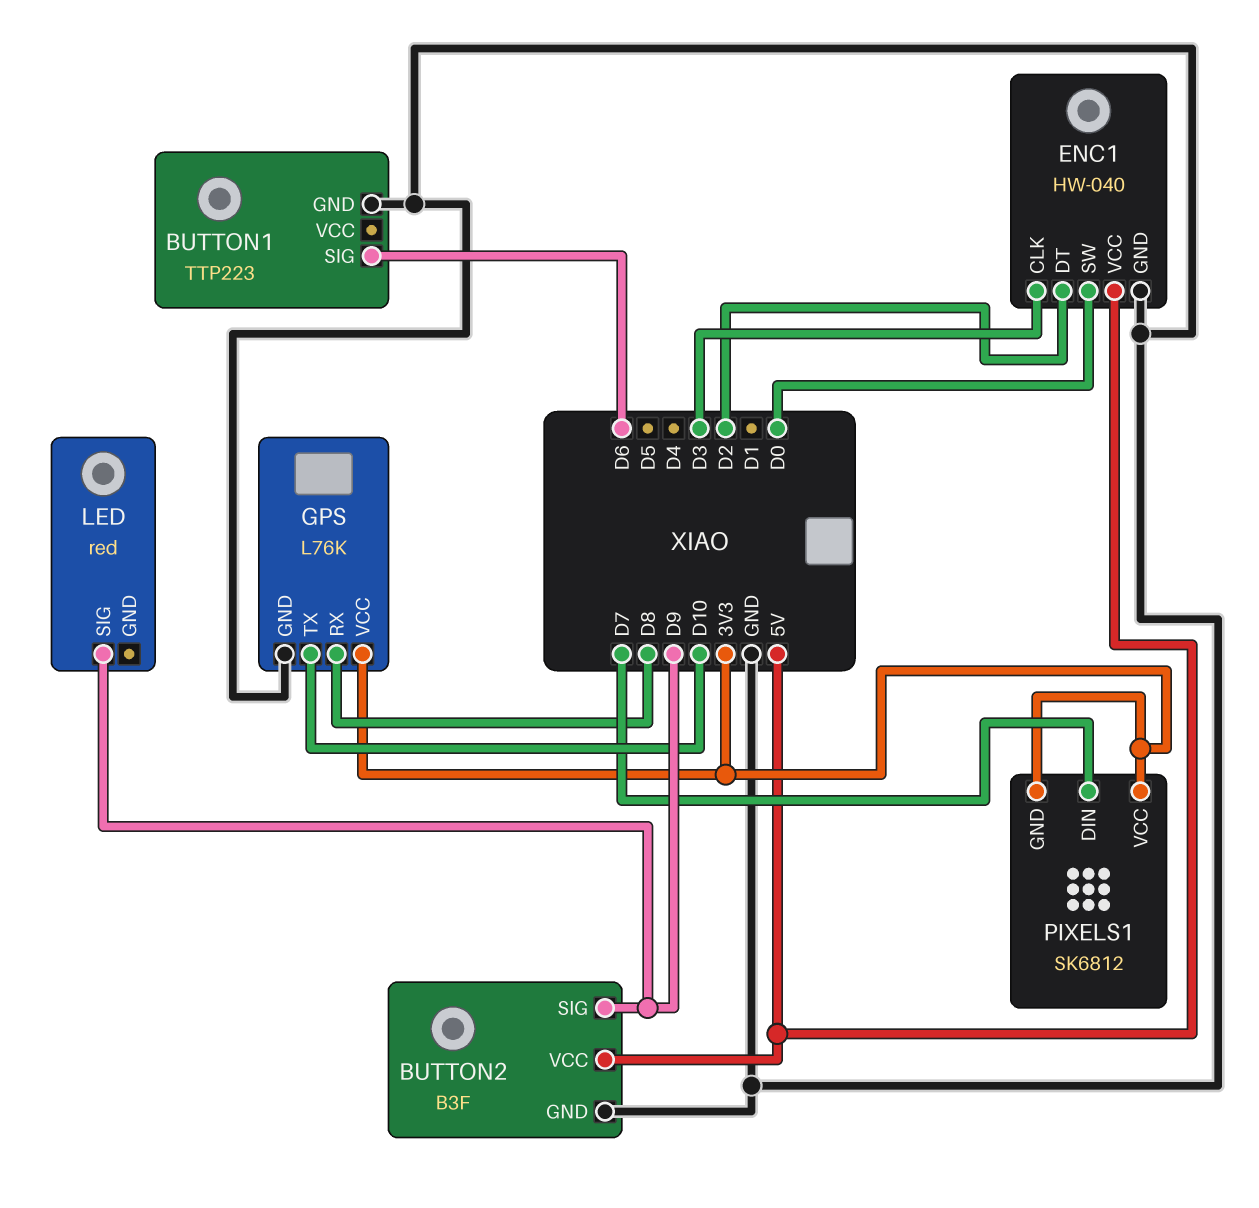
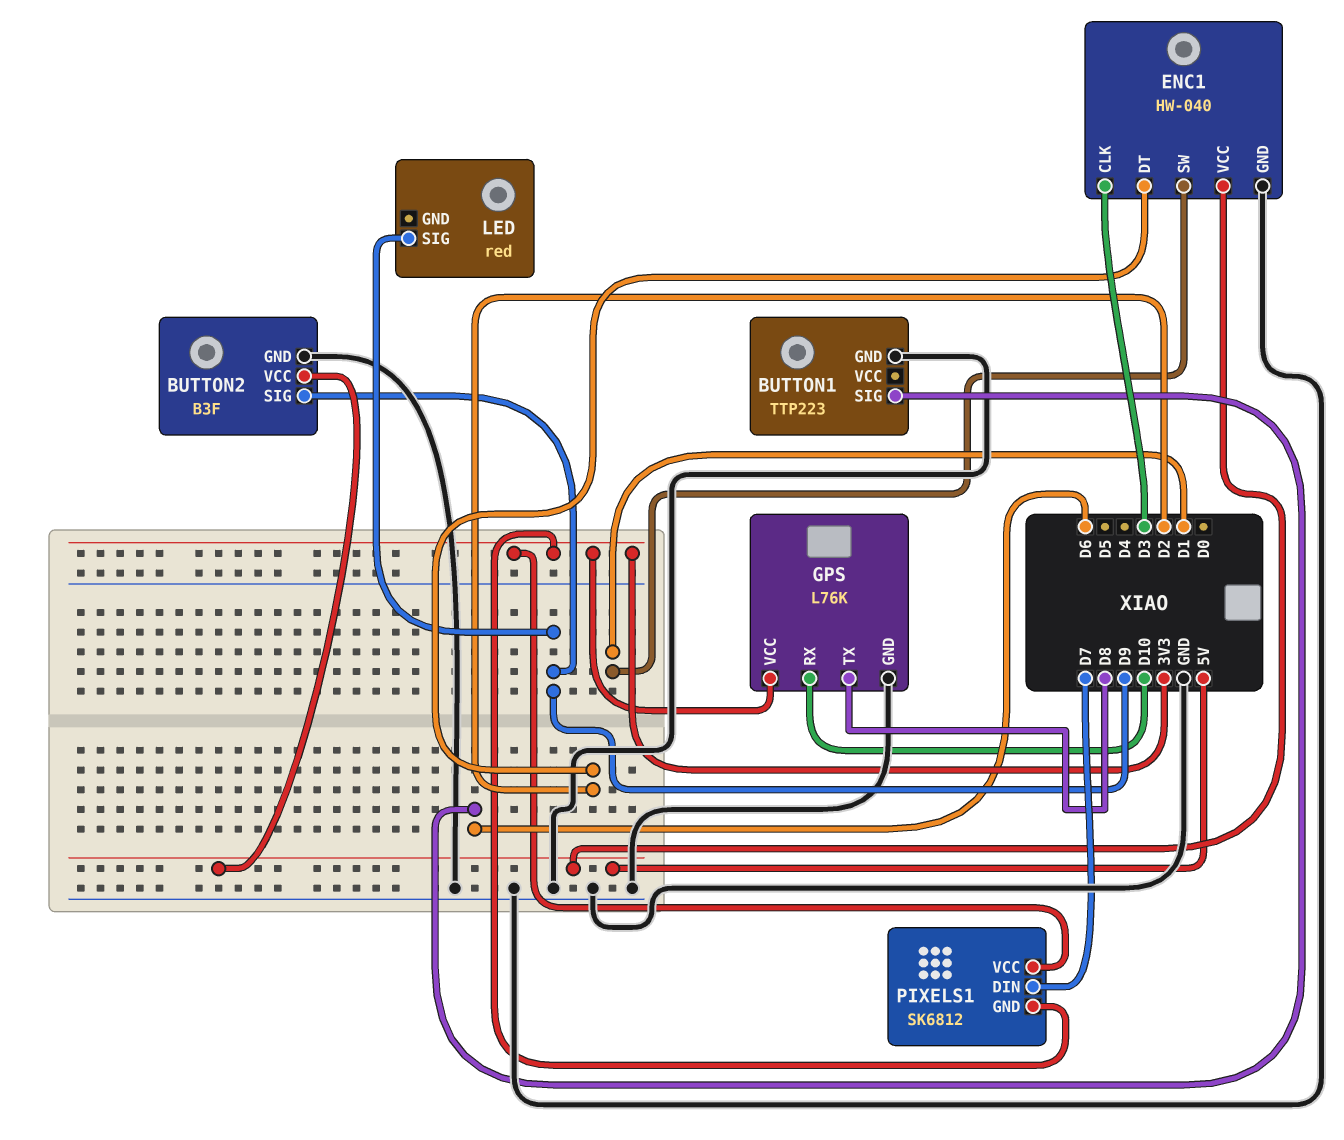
ENC1 pin SW: D0 -> D1
GPS pin RX: D8 -> D10
GPS pin TX: D10 -> D8

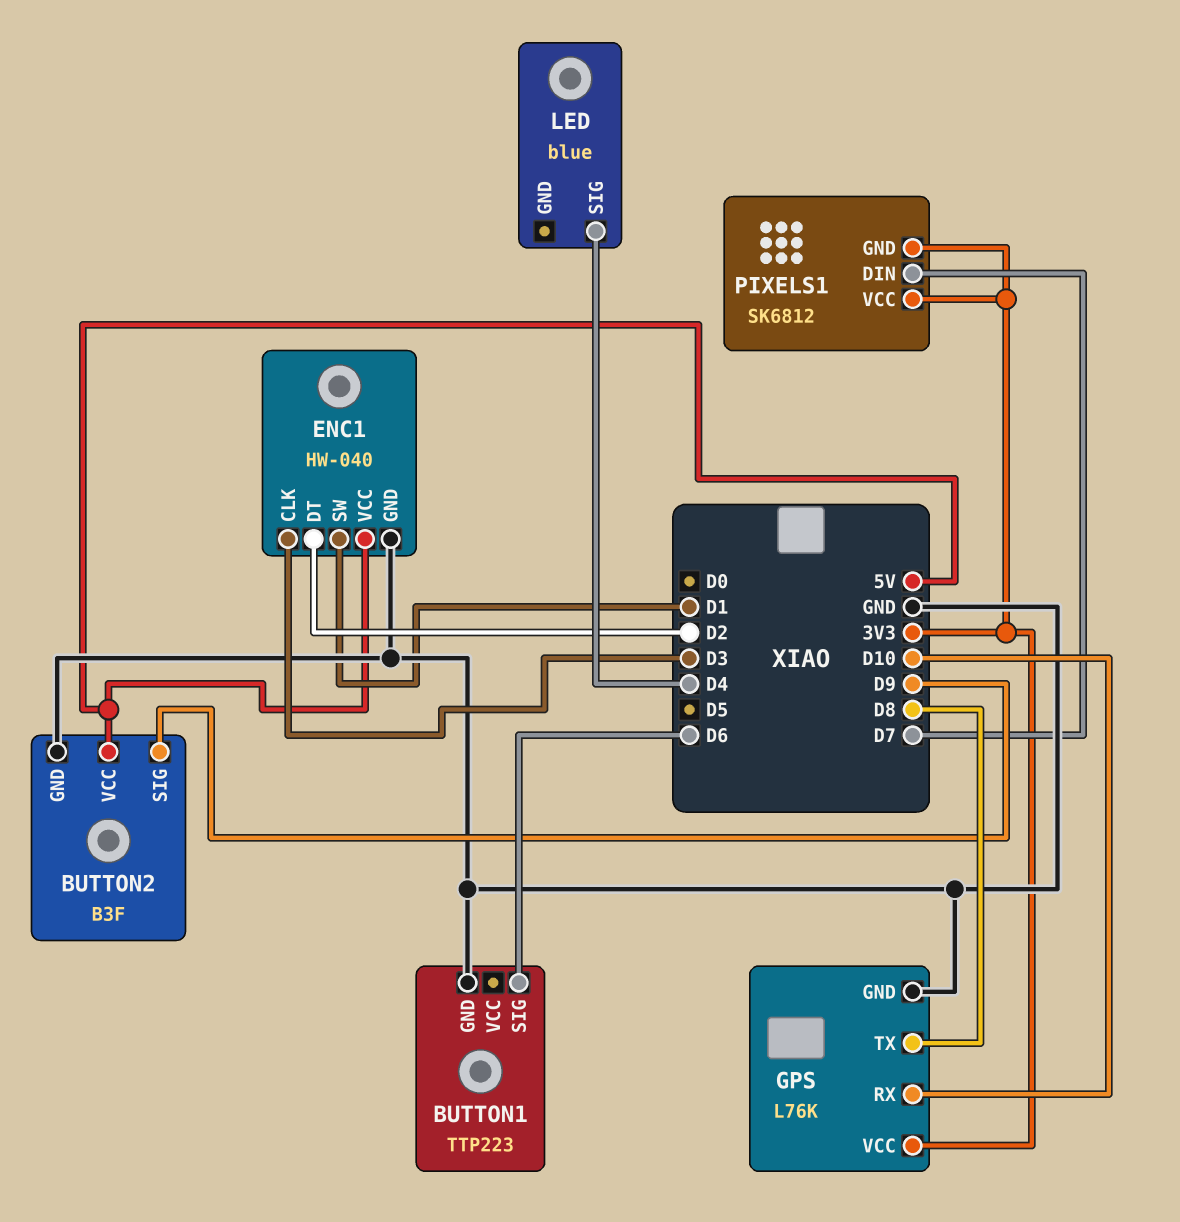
LED: red -> blue
LED pin SIG: D9 -> D4

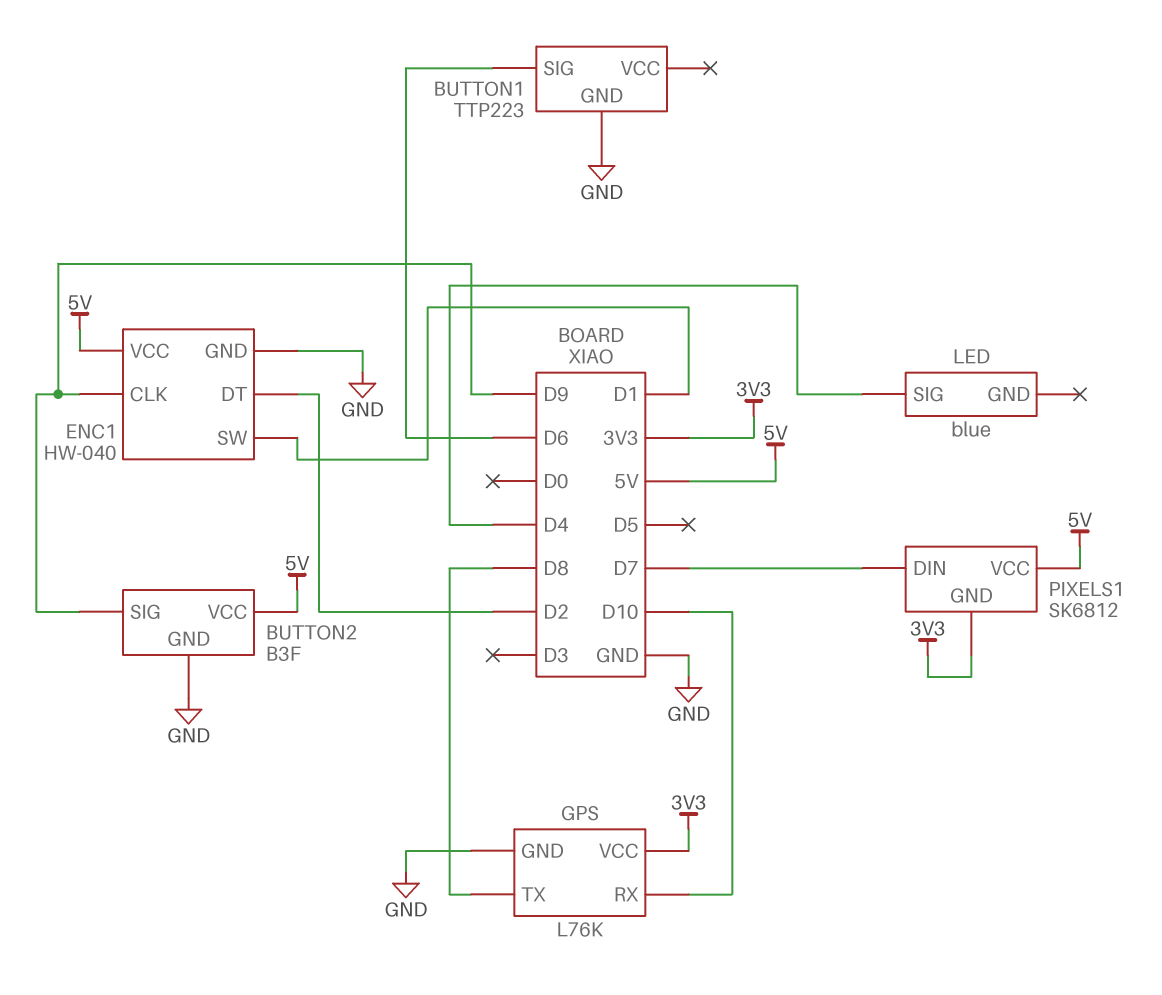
ENC1 pin CLK: D3 -> D9
PIXELS1 pin VCC: 3V3 -> 5V

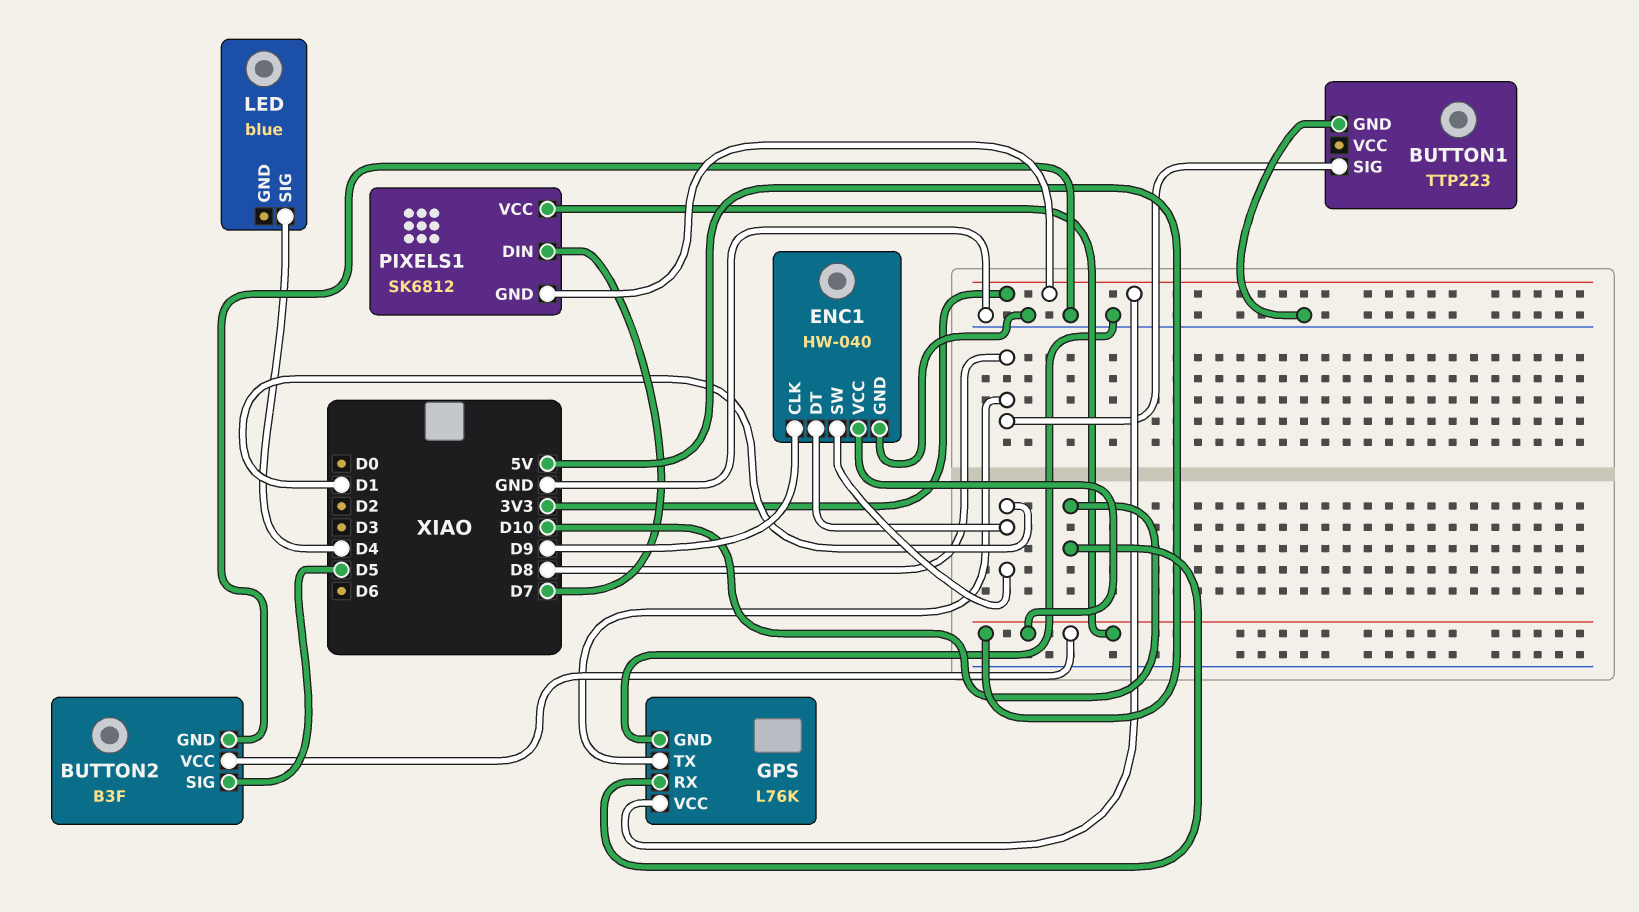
BUTTON1 pin SIG: D6 -> D8
BUTTON2 pin SIG: D9 -> D5
ENC1 pin DT: D2 -> D1

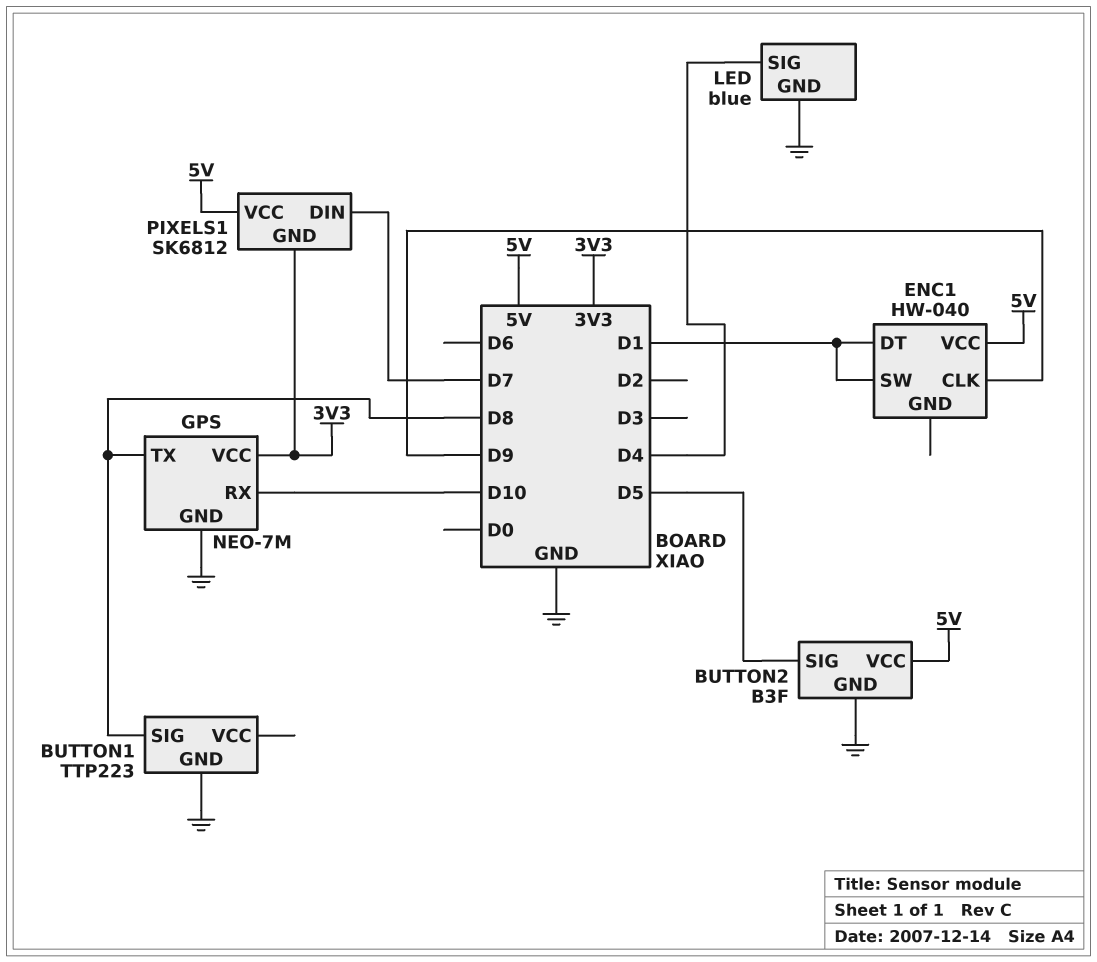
ENC1 pin GND: GND -> none
GPS: L76K -> NEO-7M
LED pin GND: none -> GND

